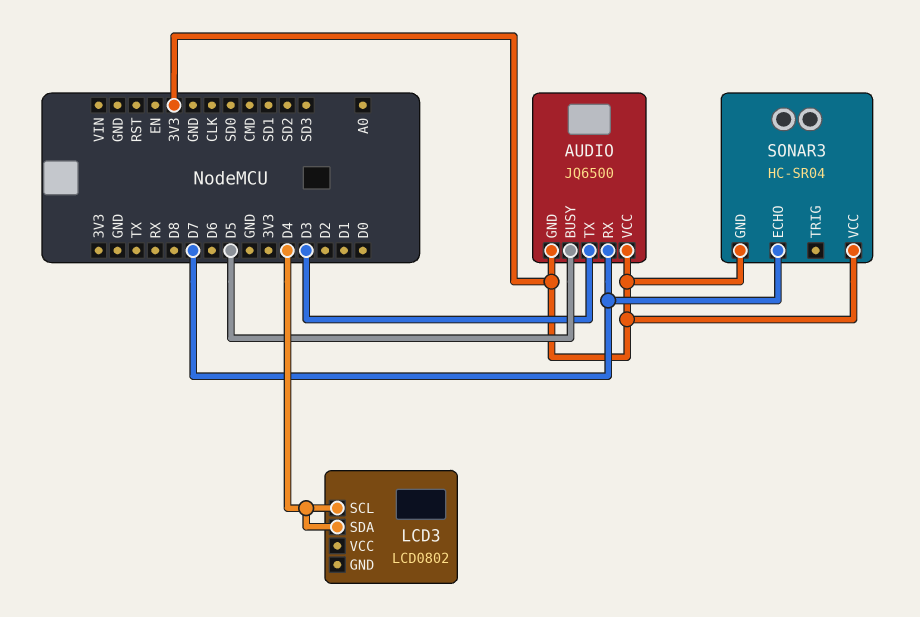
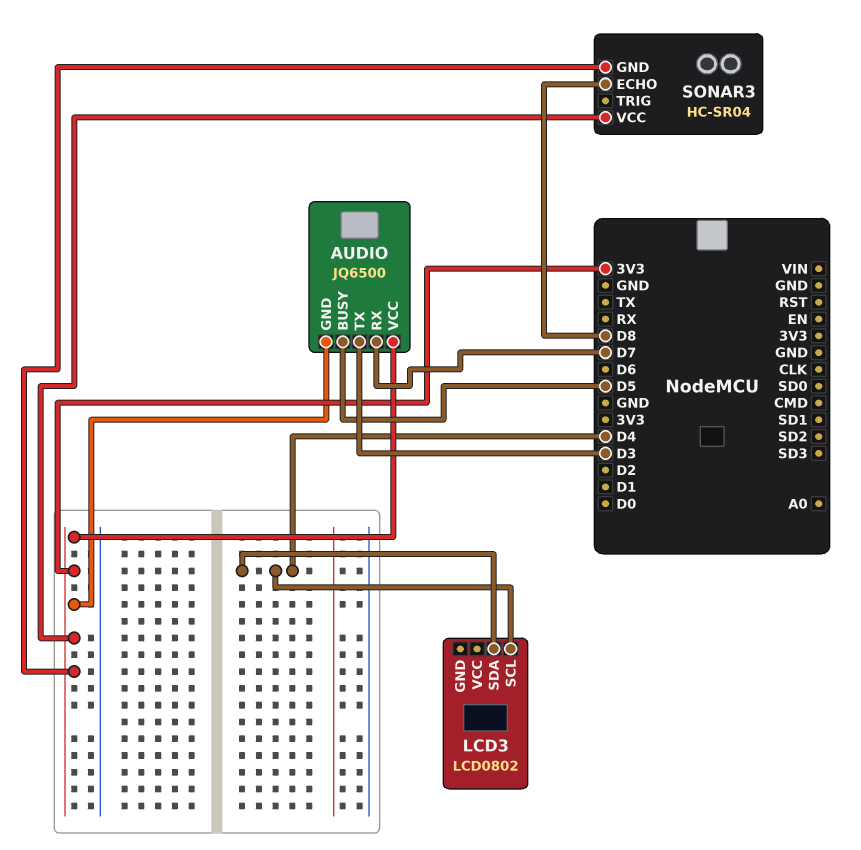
SONAR3 pin ECHO: D7 -> D8

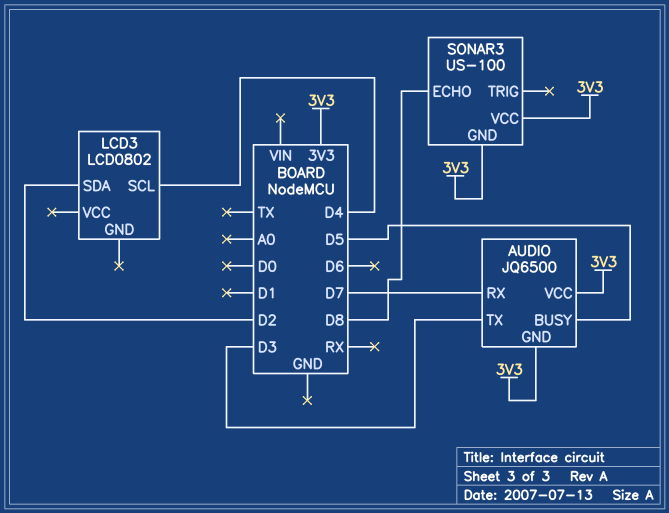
LCD3 pin SDA: D4 -> D2
SONAR3: HC-SR04 -> US-100

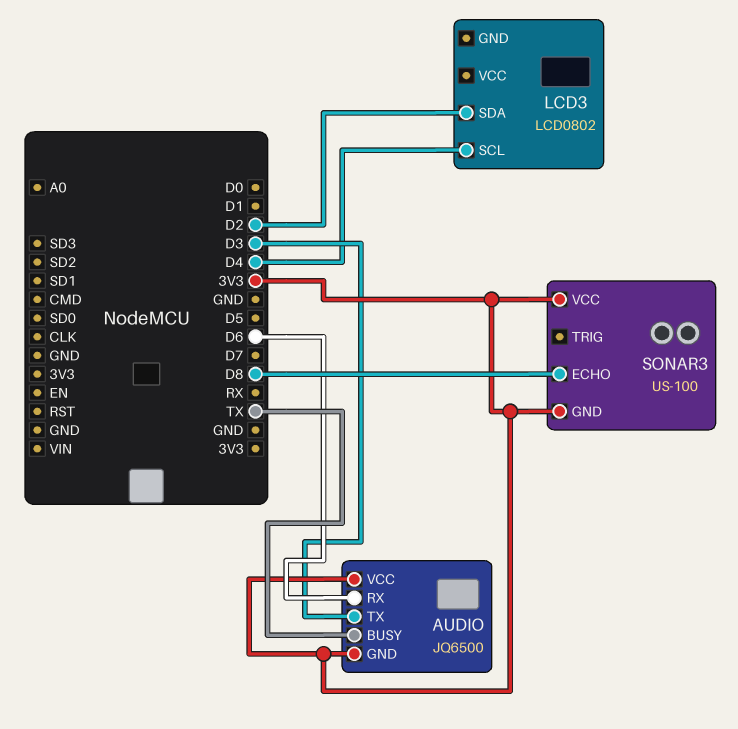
AUDIO pin BUSY: D5 -> TX
AUDIO pin RX: D7 -> D6

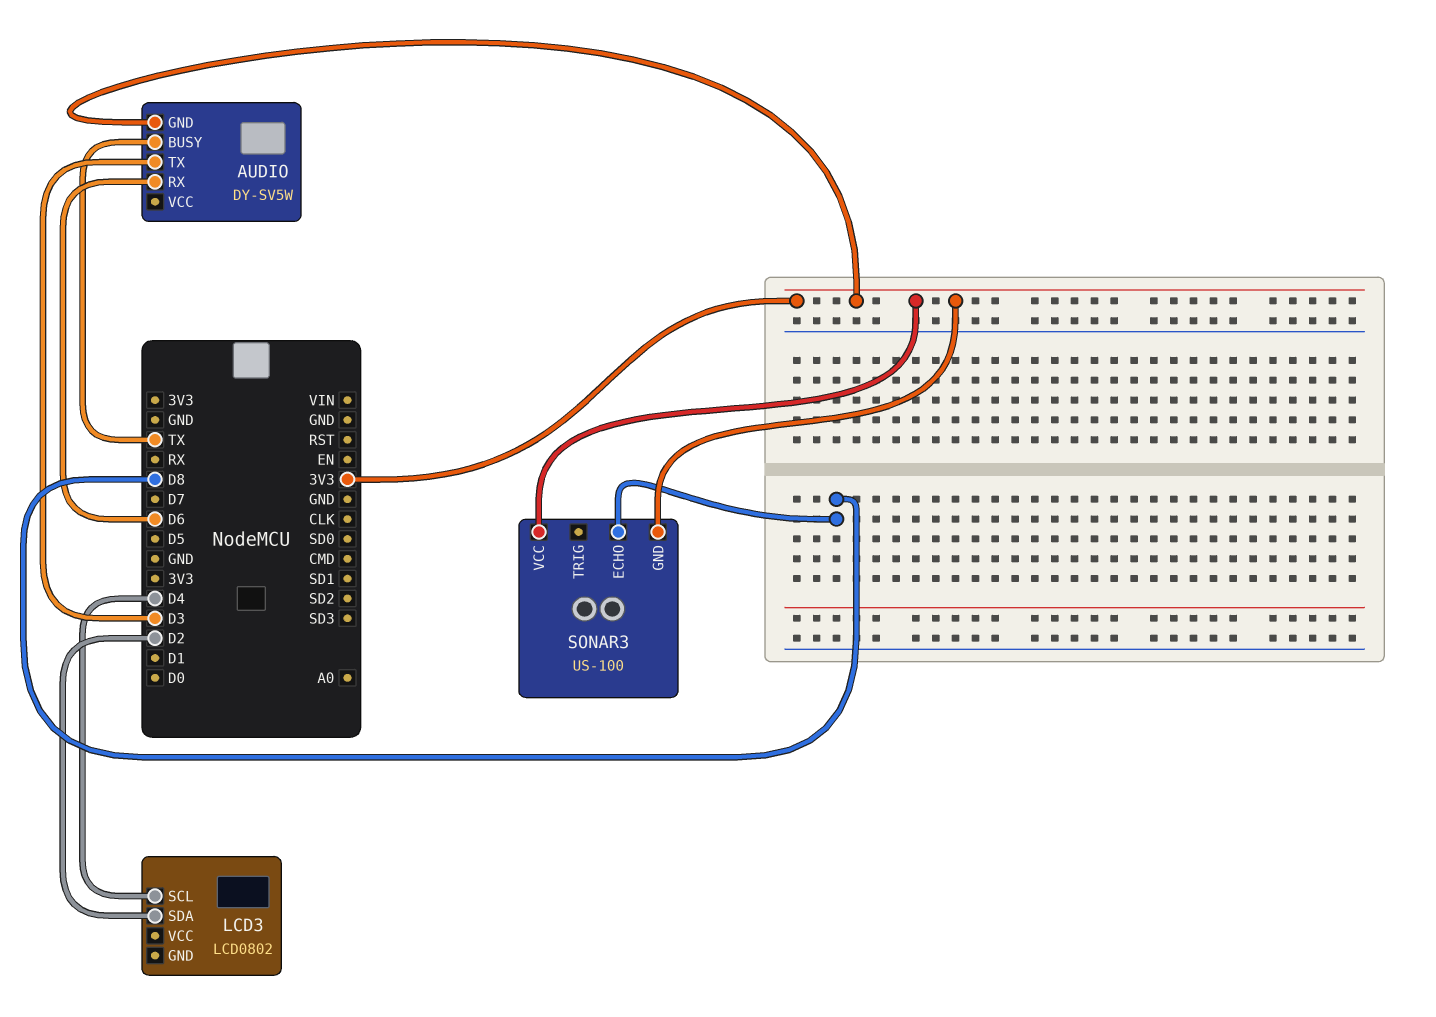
AUDIO: JQ6500 -> DY-SV5W
AUDIO pin VCC: 3V3 -> none

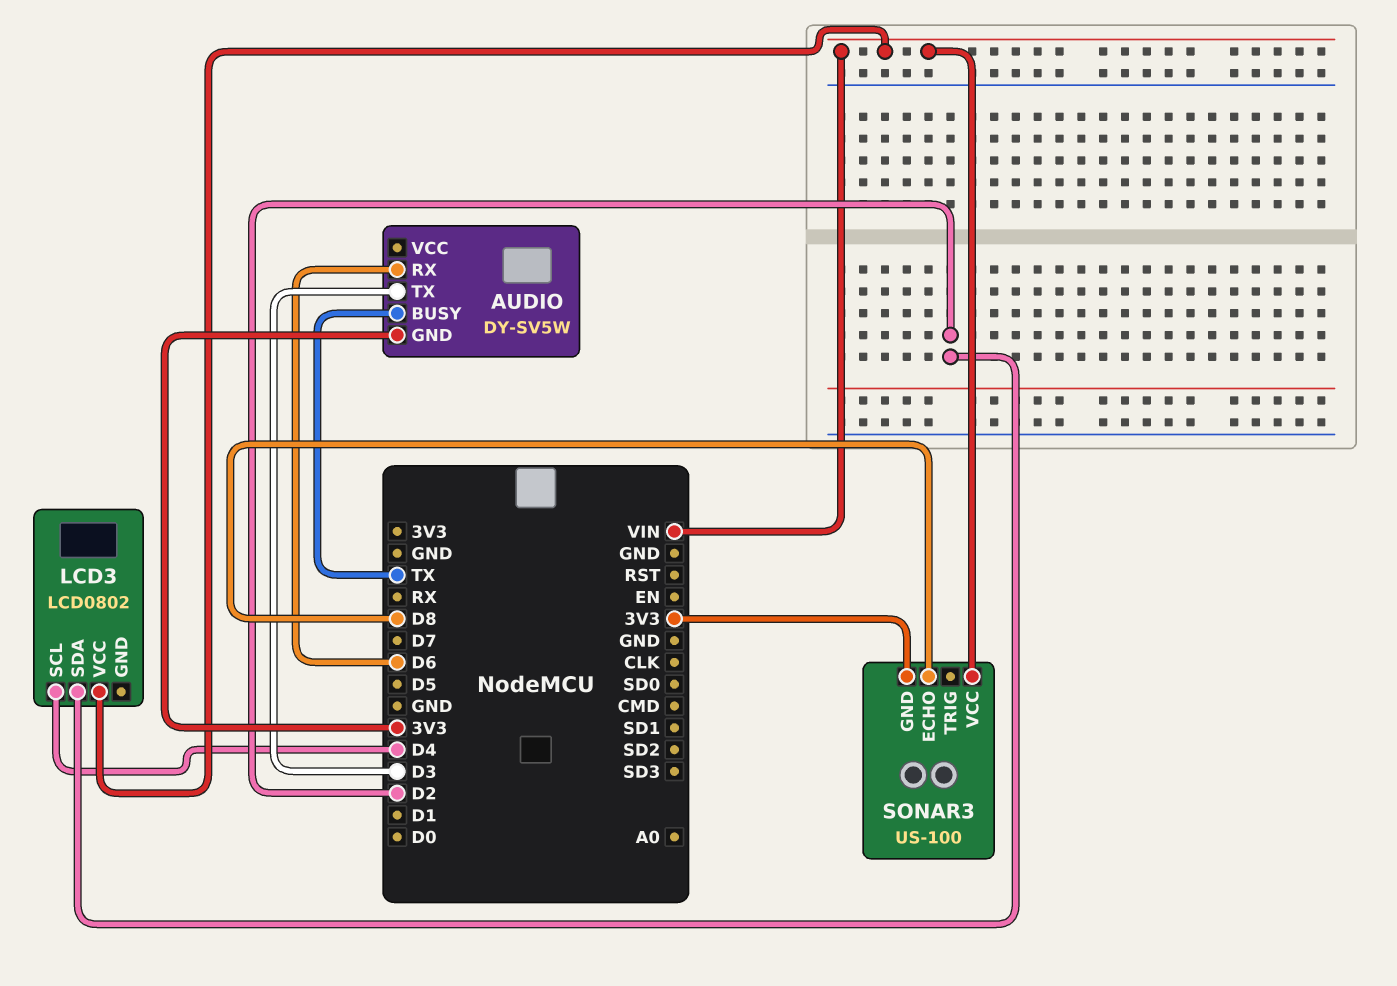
LCD3 pin VCC: none -> VIN
SONAR3 pin VCC: 3V3 -> VIN

